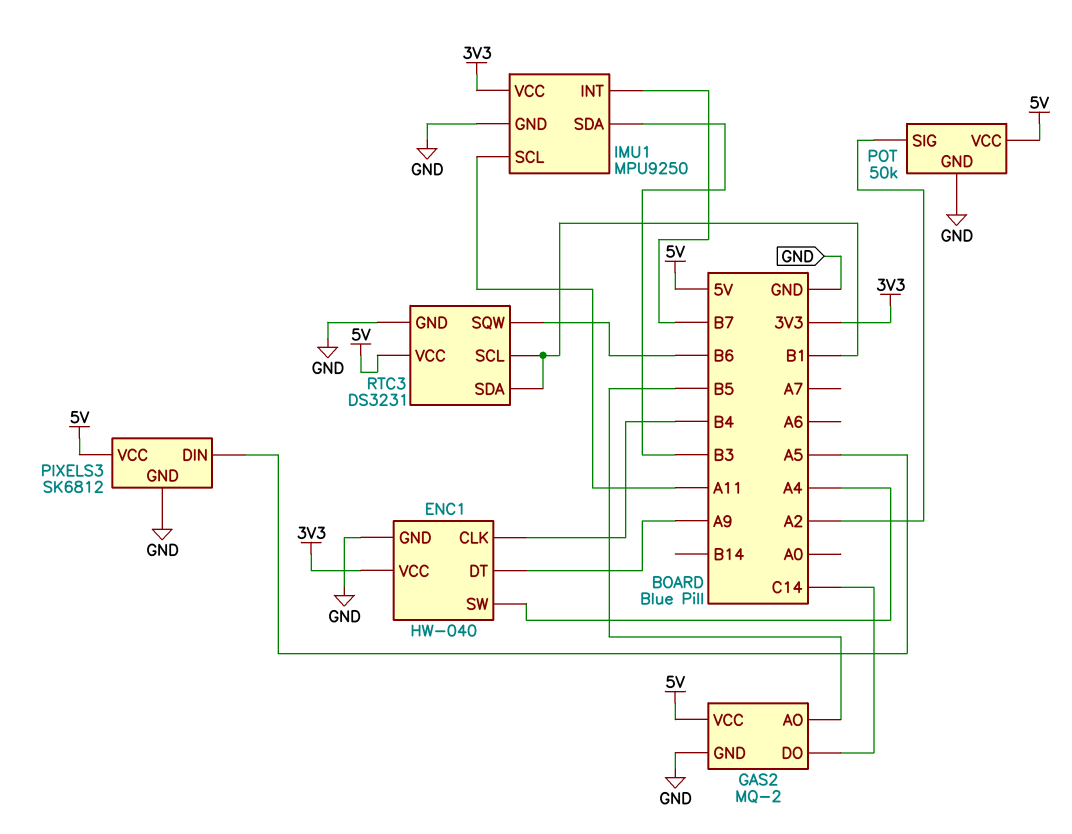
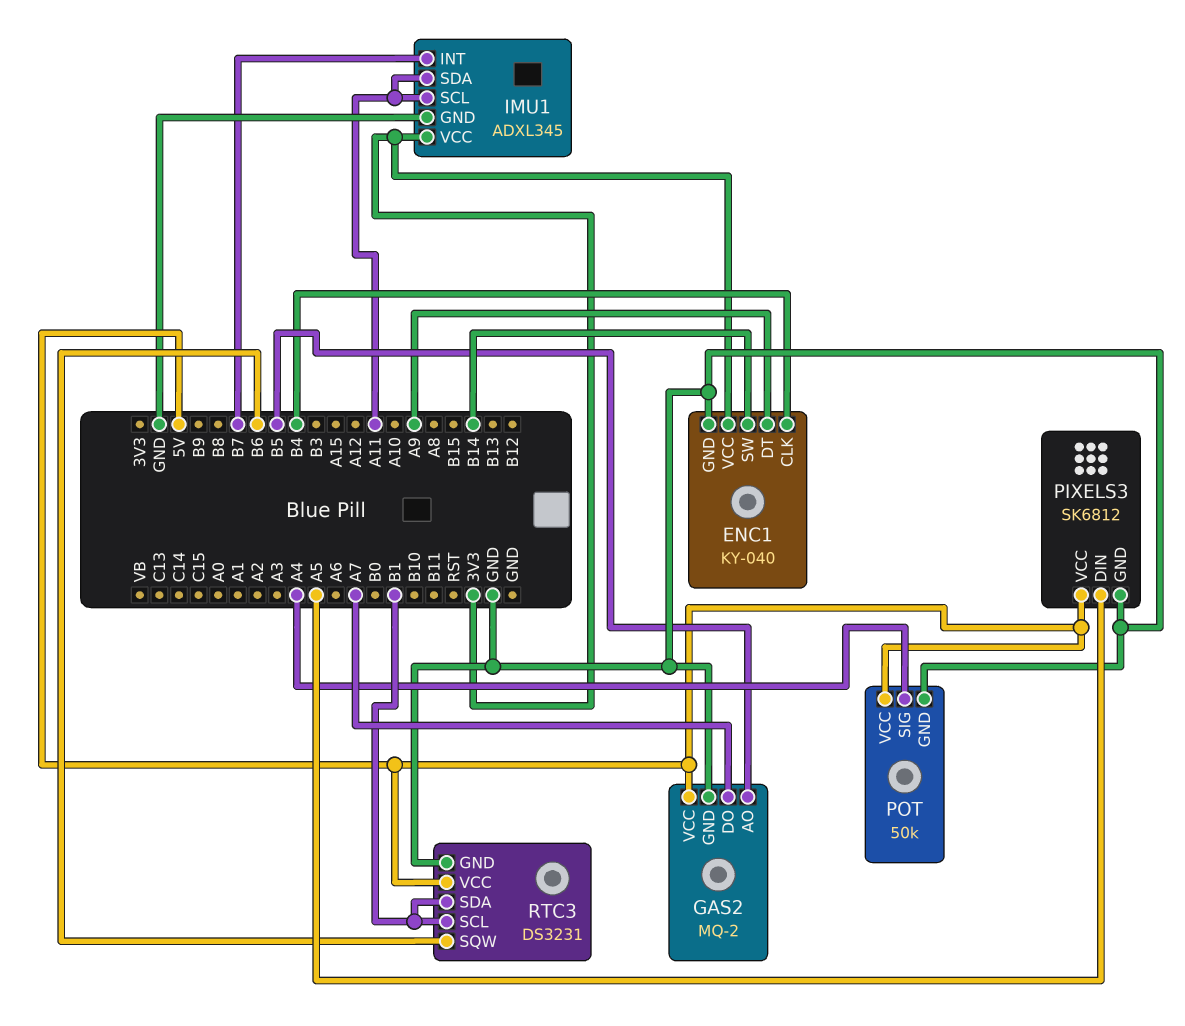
ENC1: HW-040 -> KY-040
ENC1 pin SW: A4 -> B14
GAS2 pin DO: C14 -> A7
IMU1: MPU9250 -> ADXL345
IMU1 pin SDA: B3 -> A11
POT pin SIG: A2 -> A4

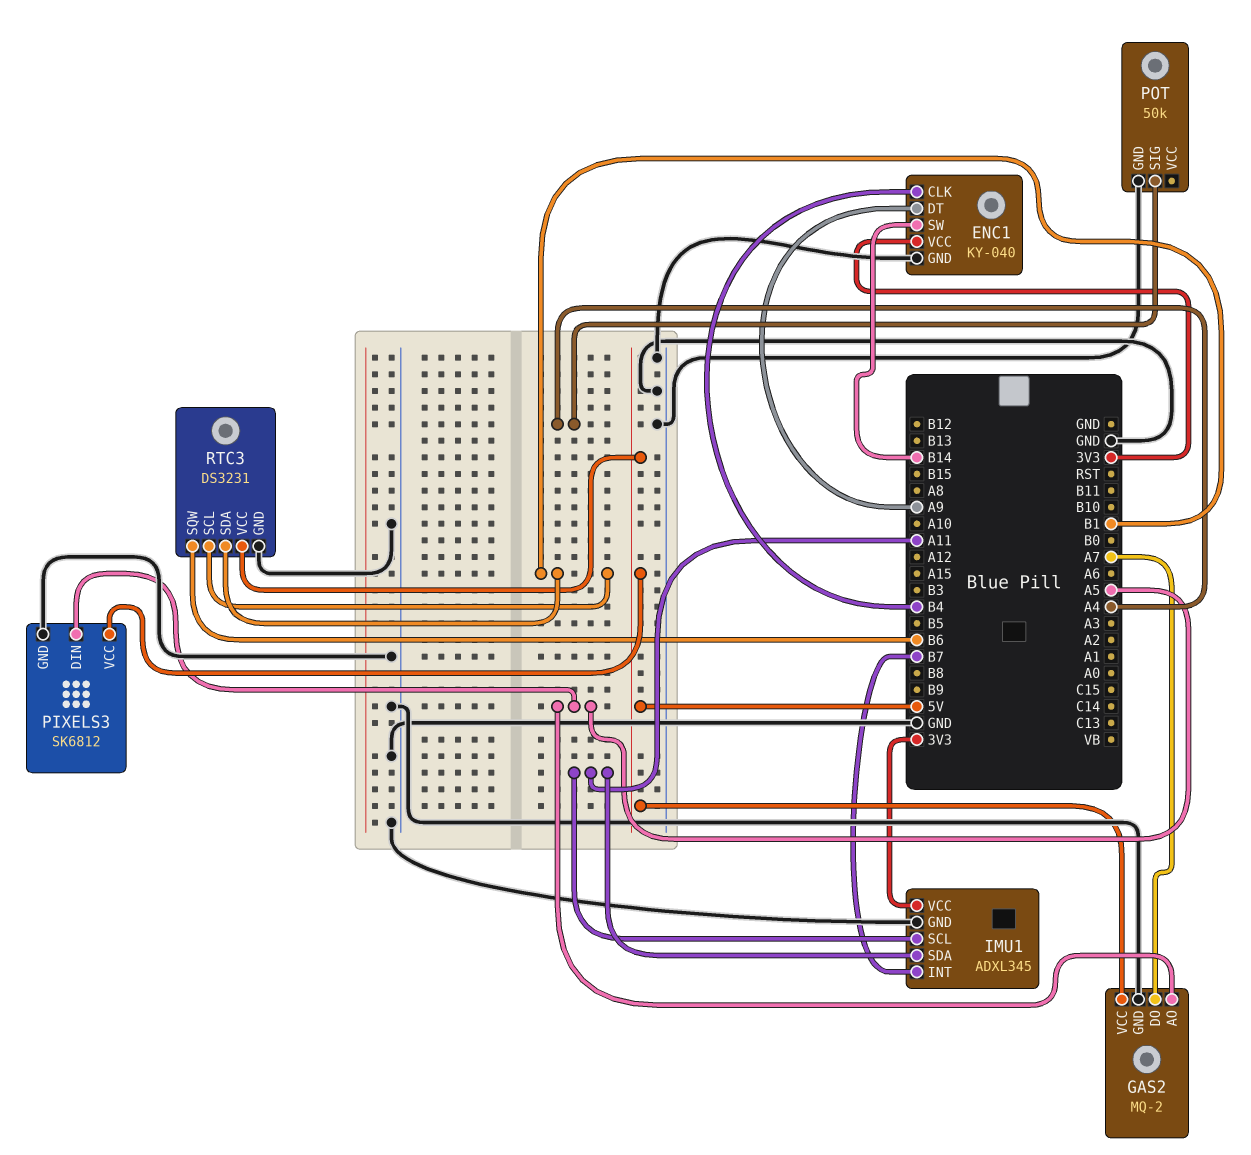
GAS2 pin AO: B5 -> A5
POT pin VCC: 5V -> none

